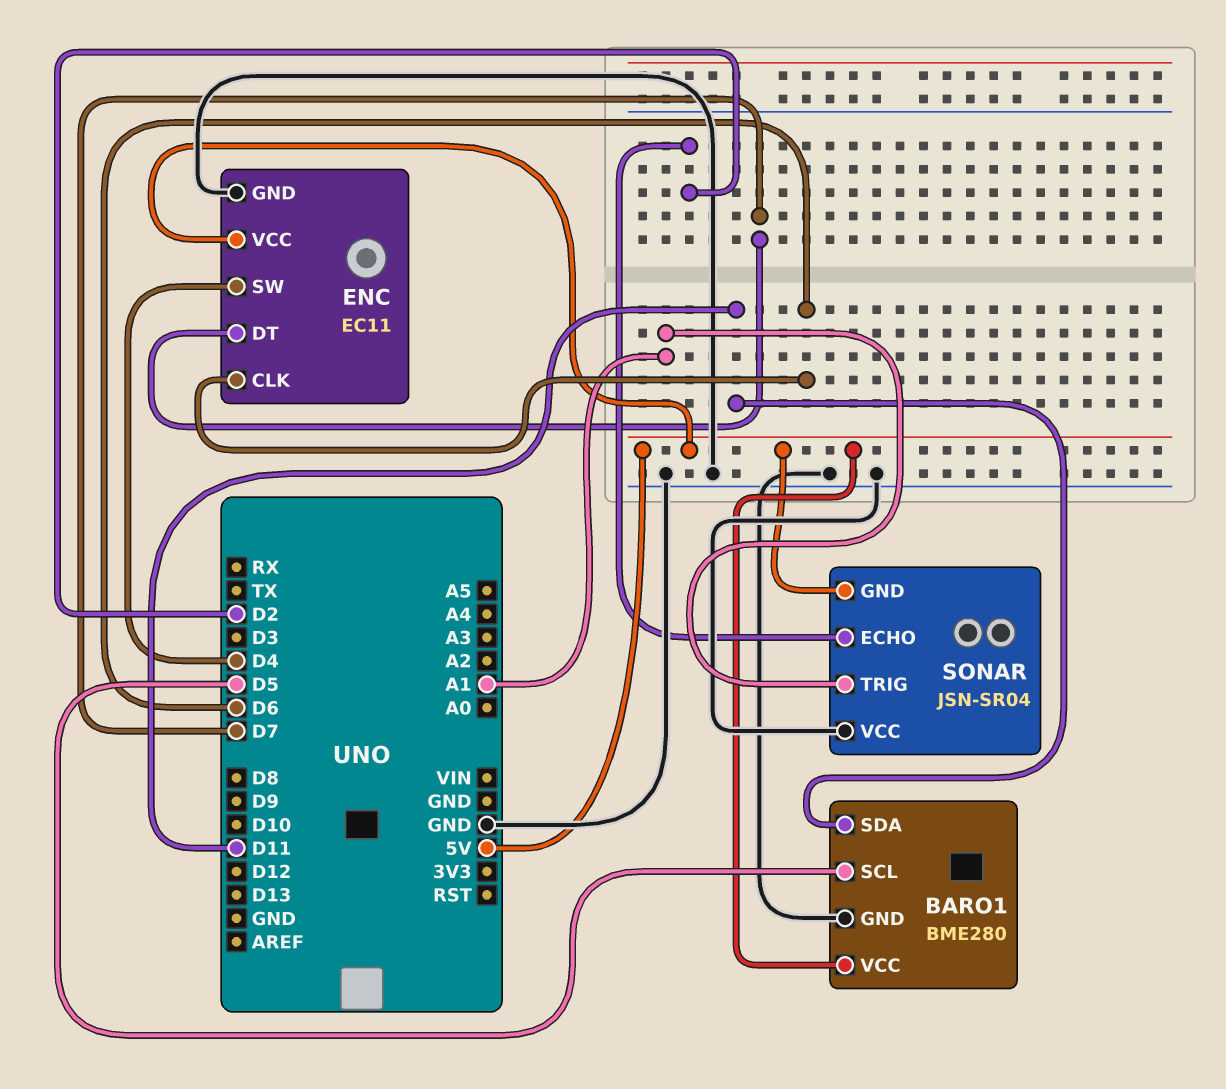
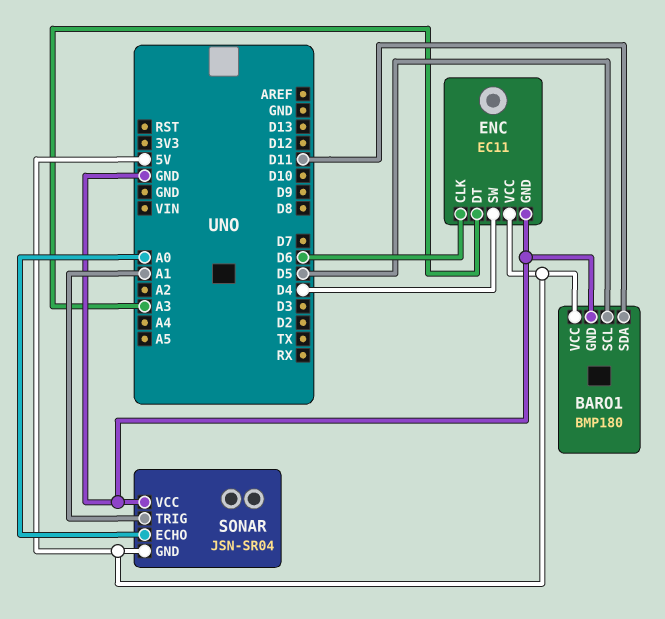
BARO1: BME280 -> BMP180
ENC pin DT: D7 -> A3
SONAR pin ECHO: D2 -> A0

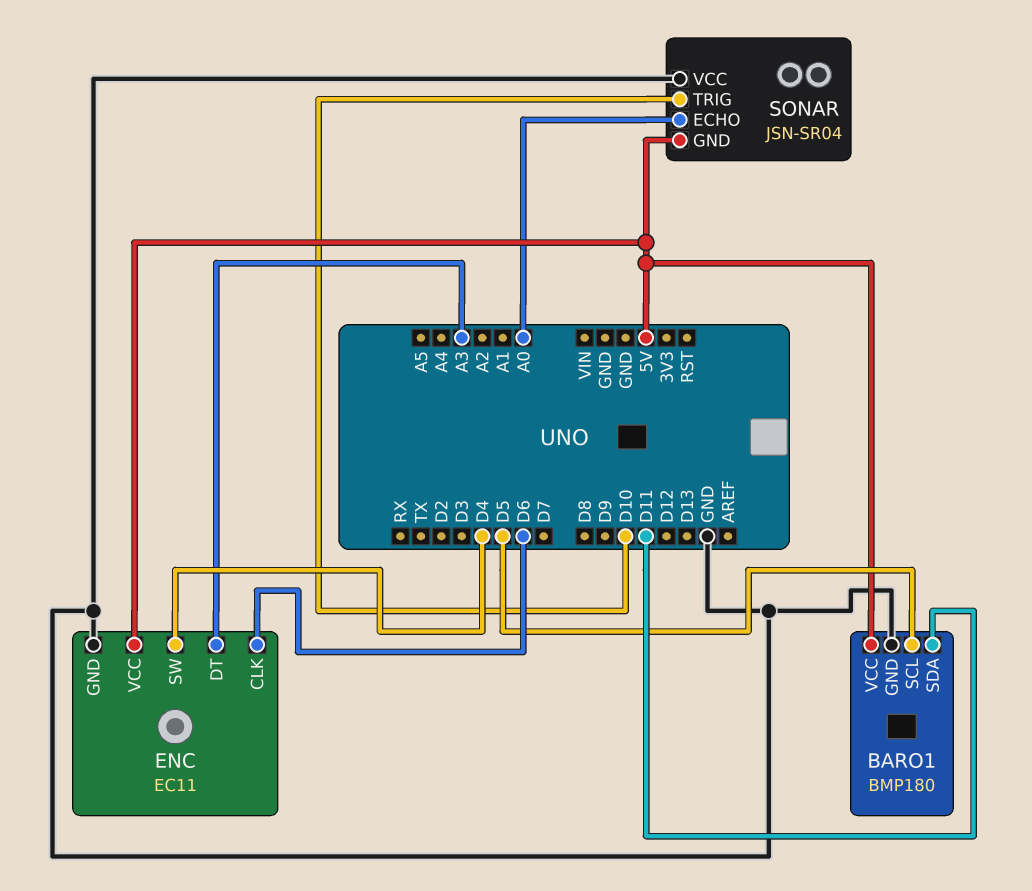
SONAR pin TRIG: A1 -> D10

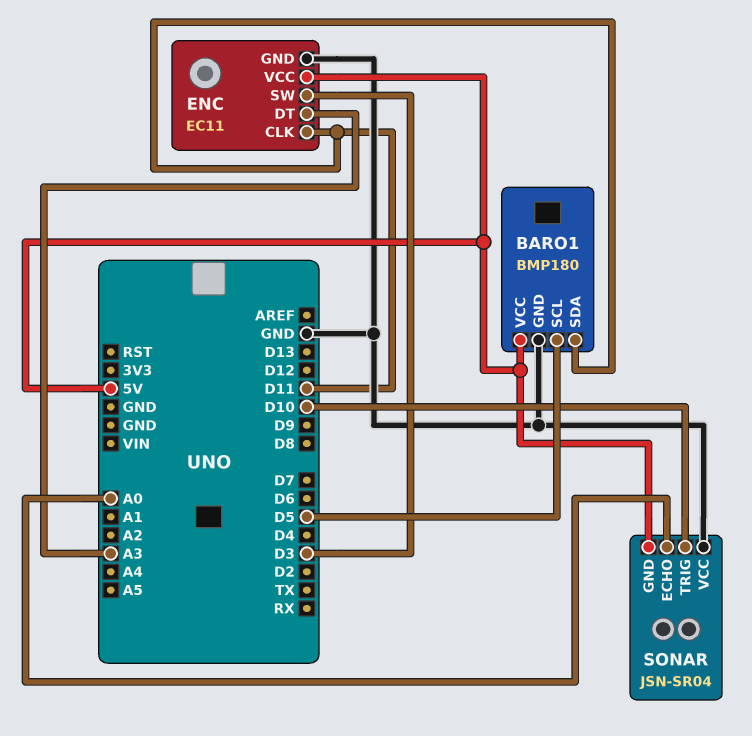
ENC pin CLK: D6 -> D11
ENC pin SW: D4 -> D3

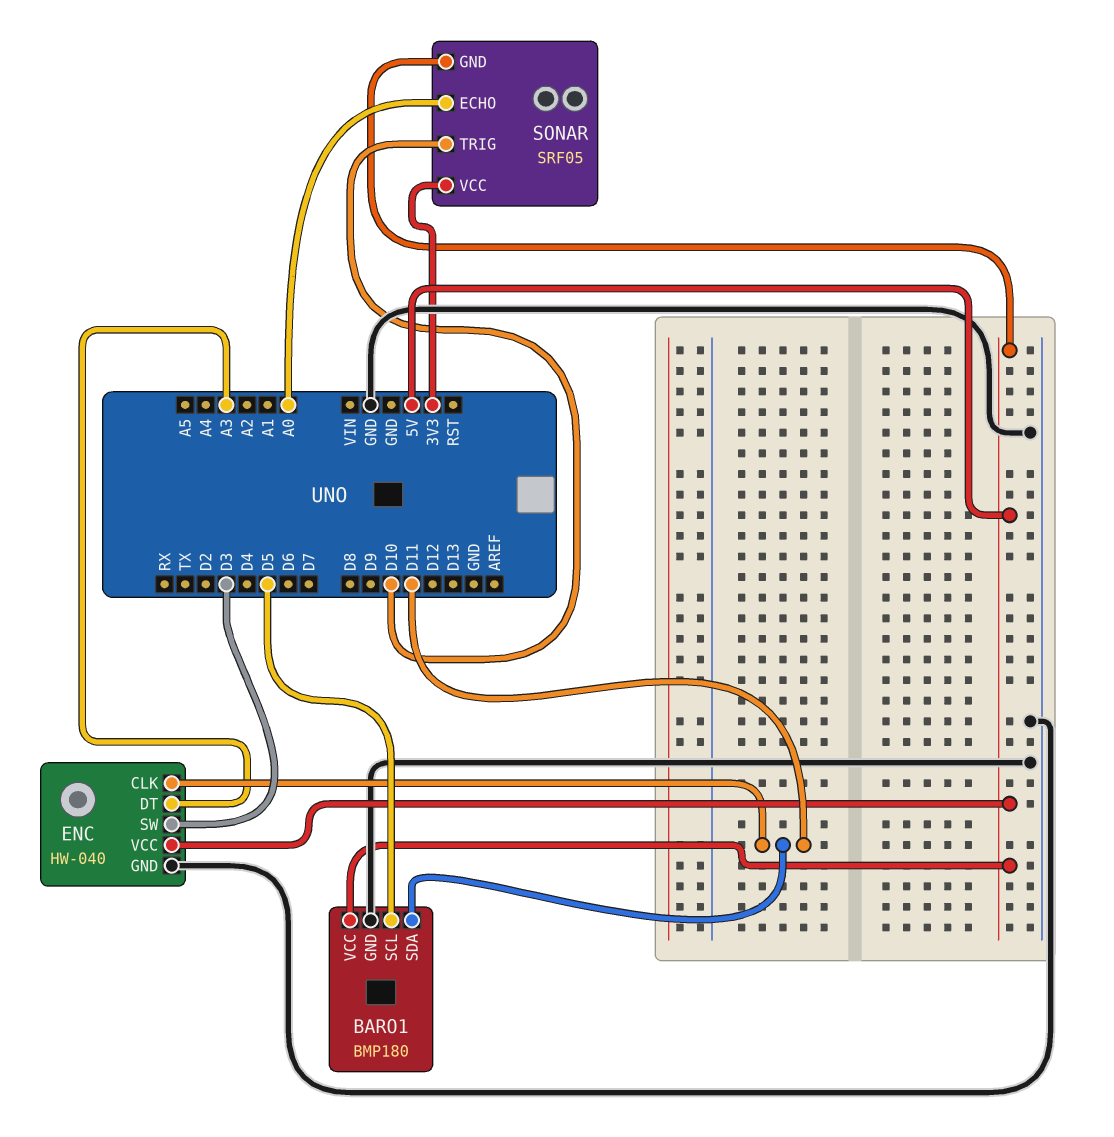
ENC: EC11 -> HW-040
SONAR: JSN-SR04 -> SRF05
SONAR pin VCC: GND -> 3V3

